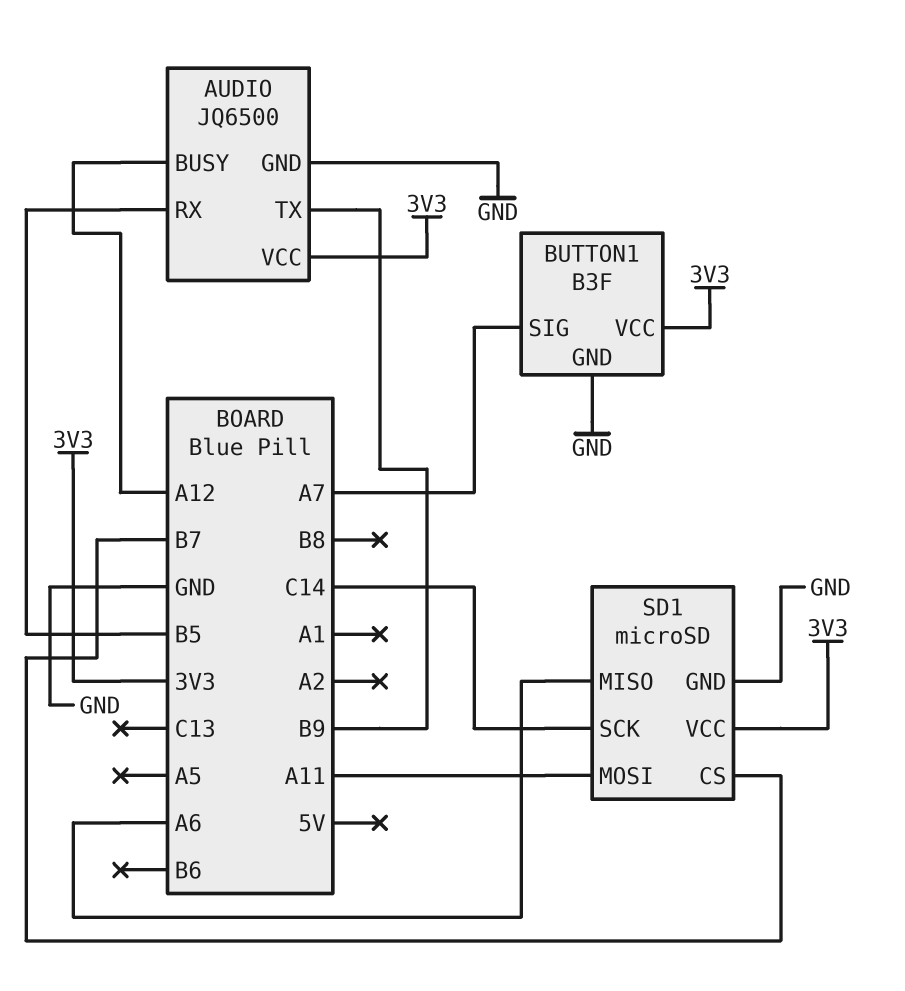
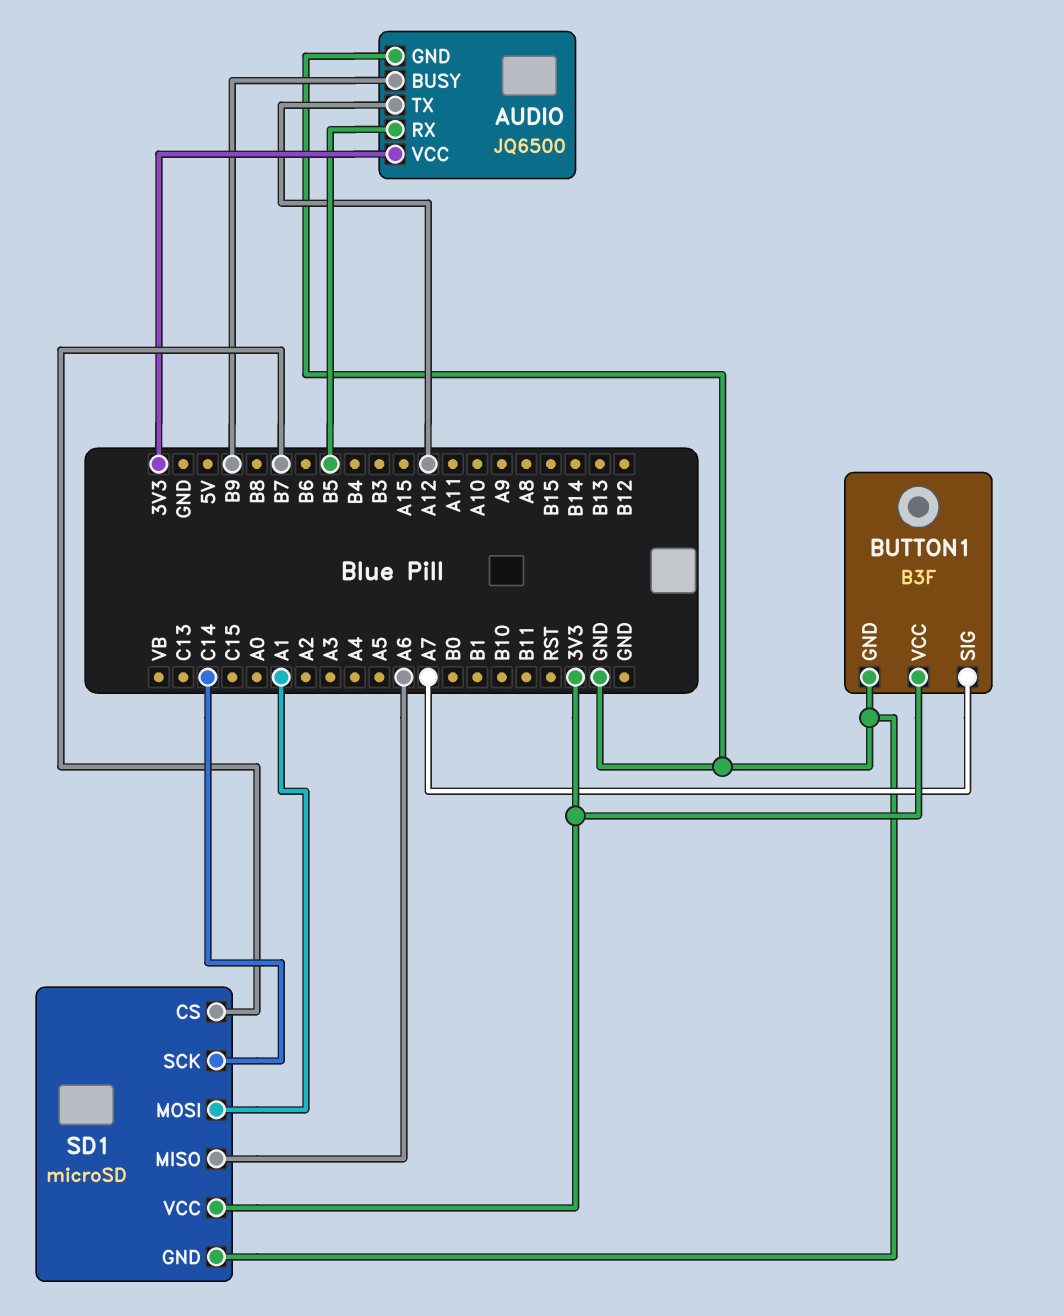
AUDIO pin BUSY: A12 -> B9
AUDIO pin TX: B9 -> A12
SD1 pin MOSI: A11 -> A1

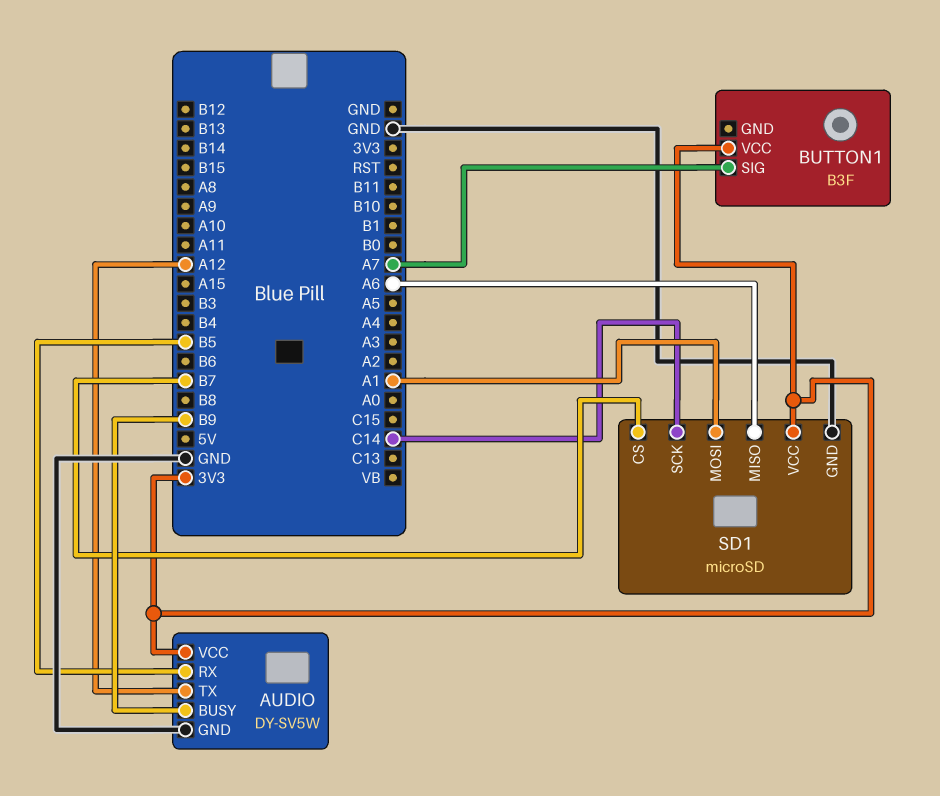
AUDIO: JQ6500 -> DY-SV5W
BUTTON1 pin GND: GND -> none

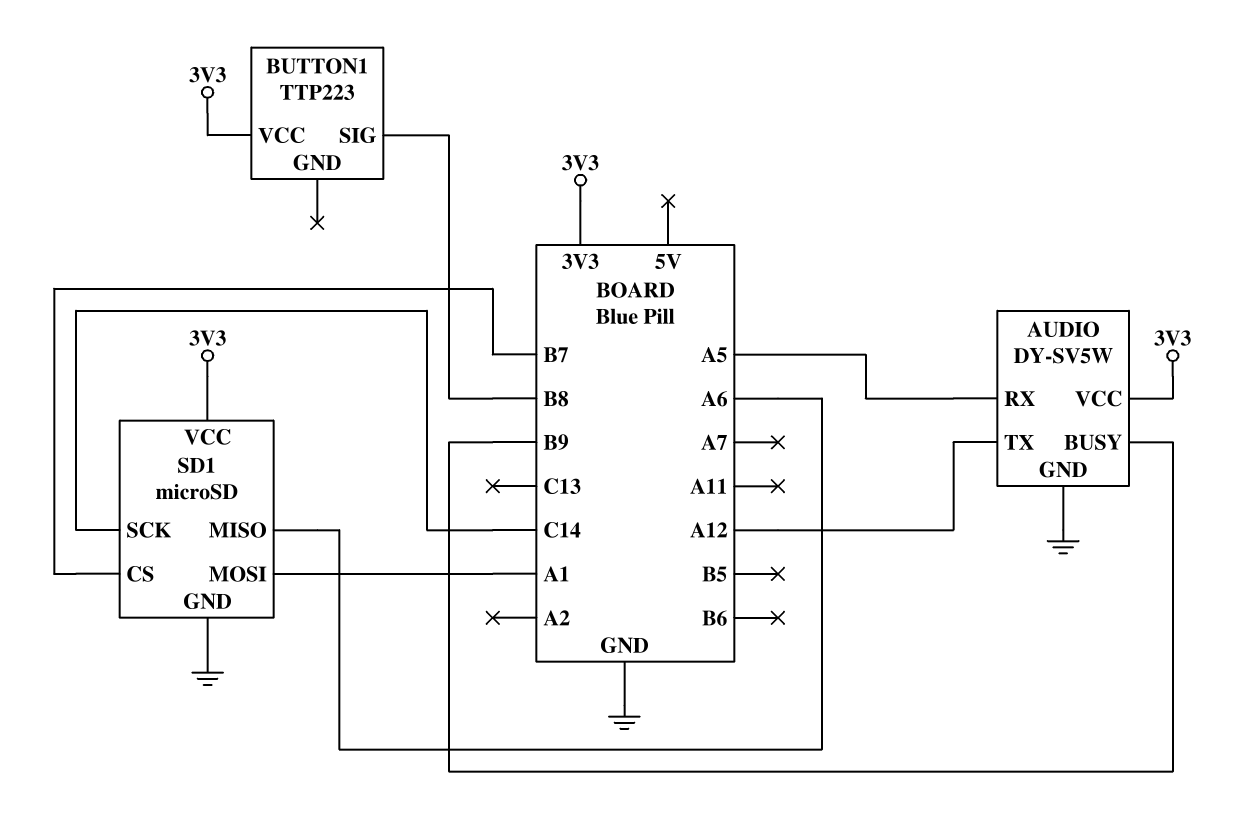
AUDIO pin RX: B5 -> A5
BUTTON1: B3F -> TTP223
BUTTON1 pin SIG: A7 -> B8

